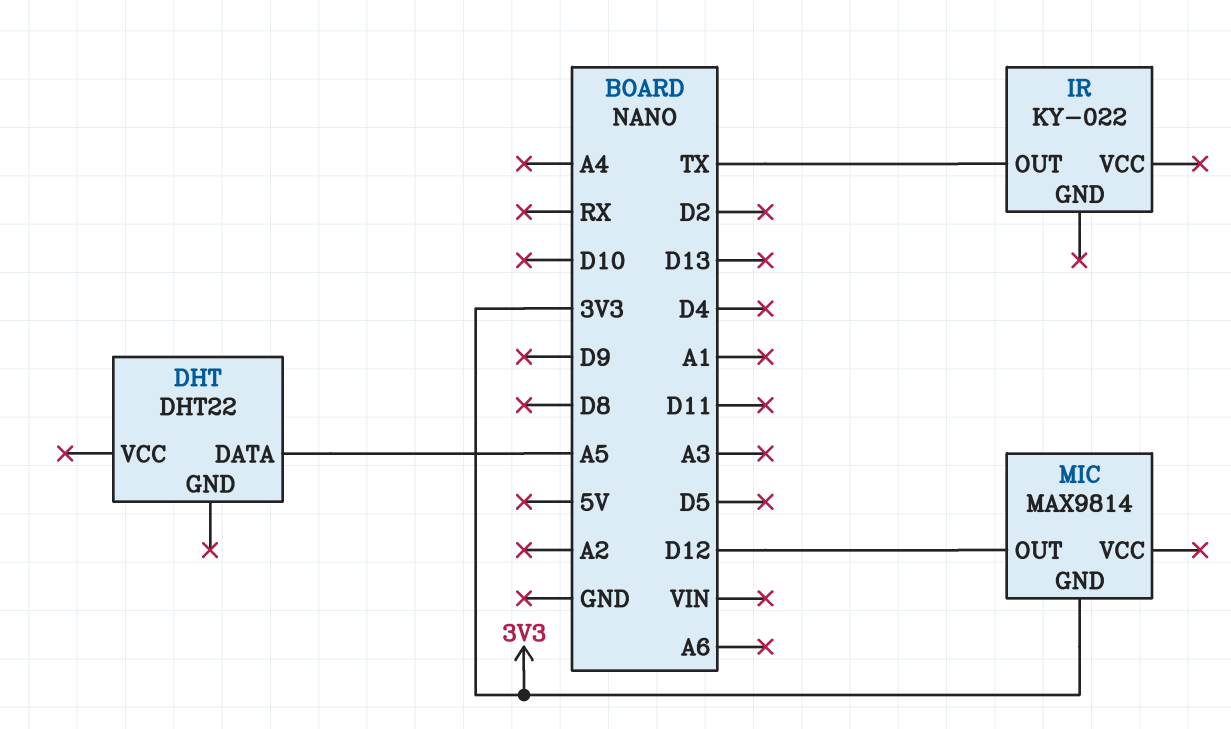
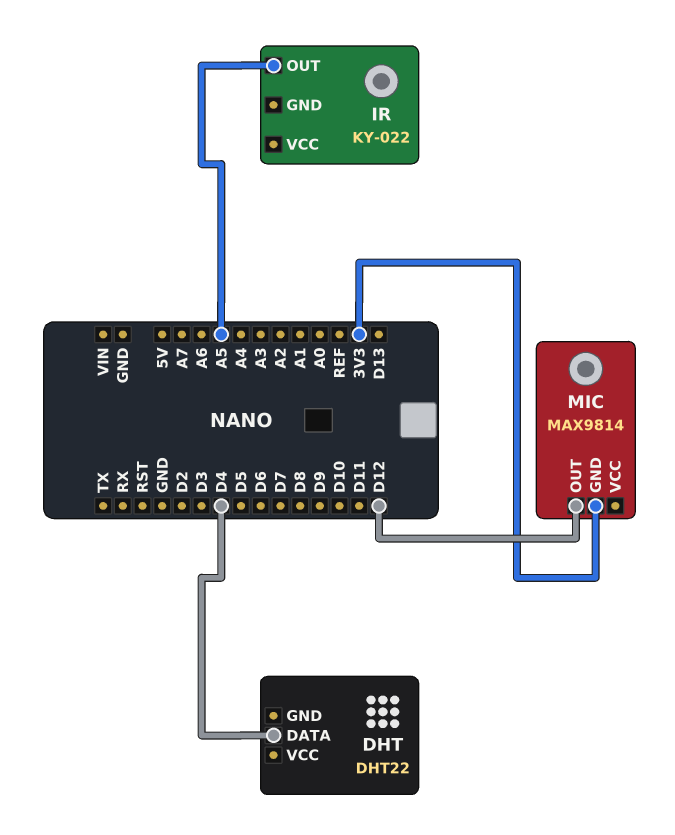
DHT pin DATA: A5 -> D4
IR pin OUT: TX -> A5

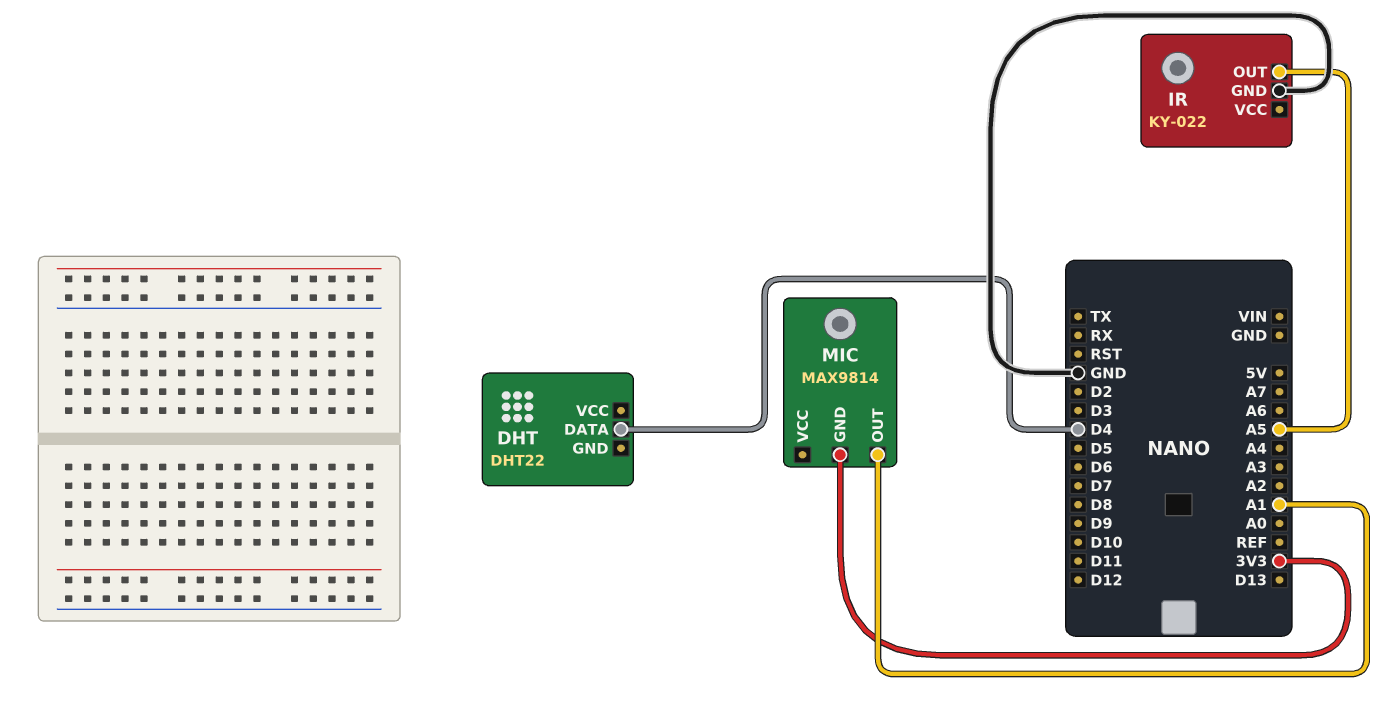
IR pin GND: none -> GND
MIC pin OUT: D12 -> A1

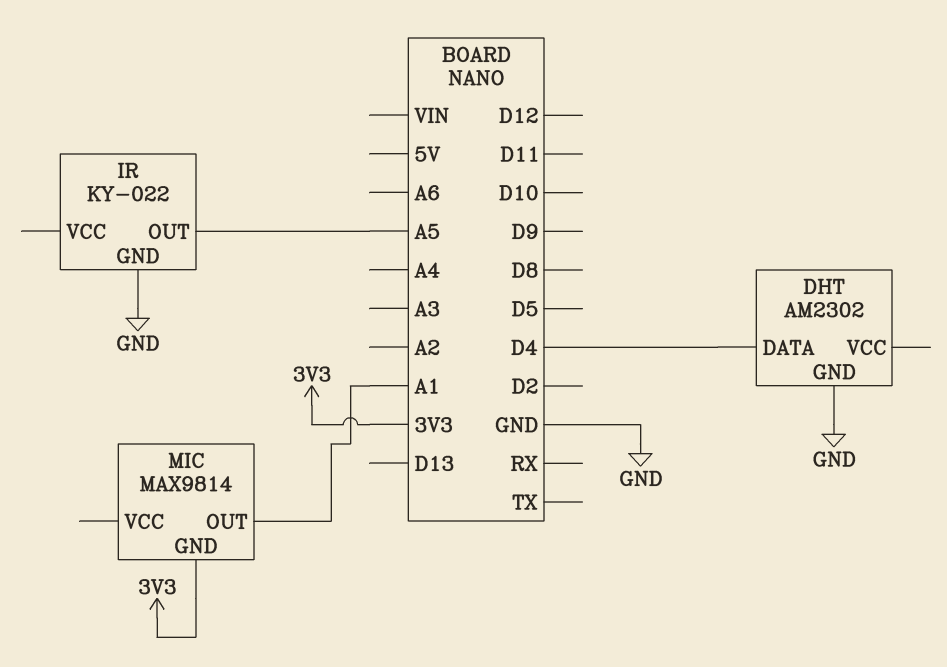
DHT: DHT22 -> AM2302
DHT pin GND: none -> GND

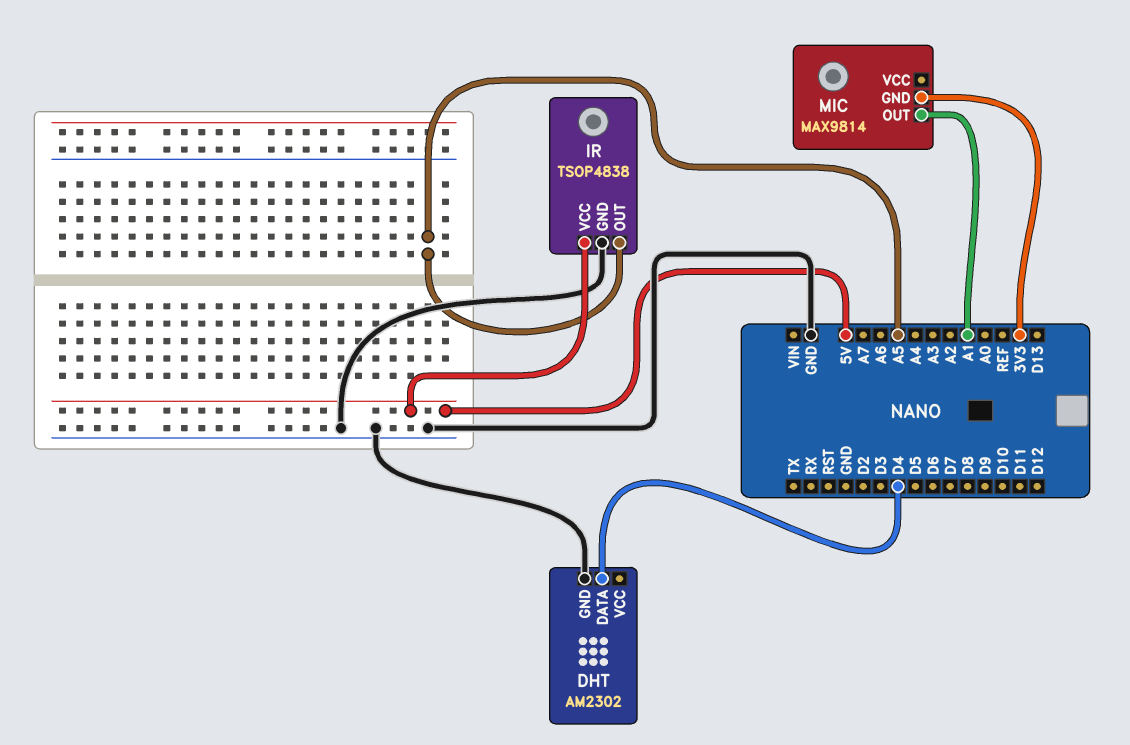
IR: KY-022 -> TSOP4838
IR pin VCC: none -> 5V

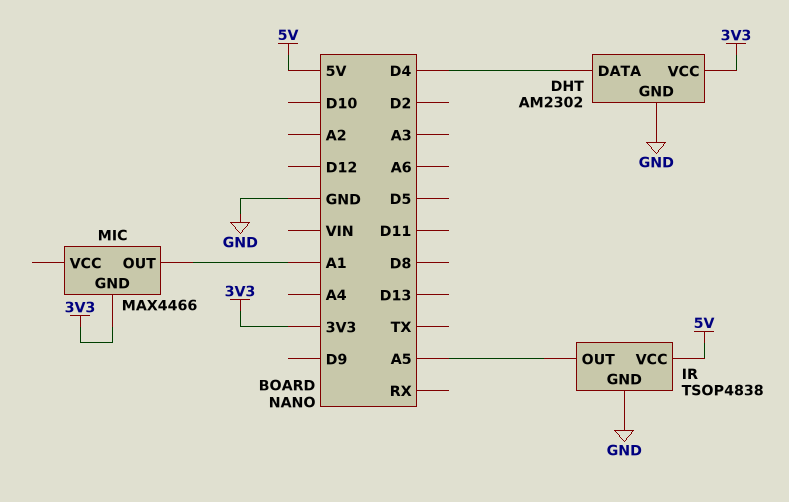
DHT pin VCC: none -> 3V3
MIC: MAX9814 -> MAX4466

